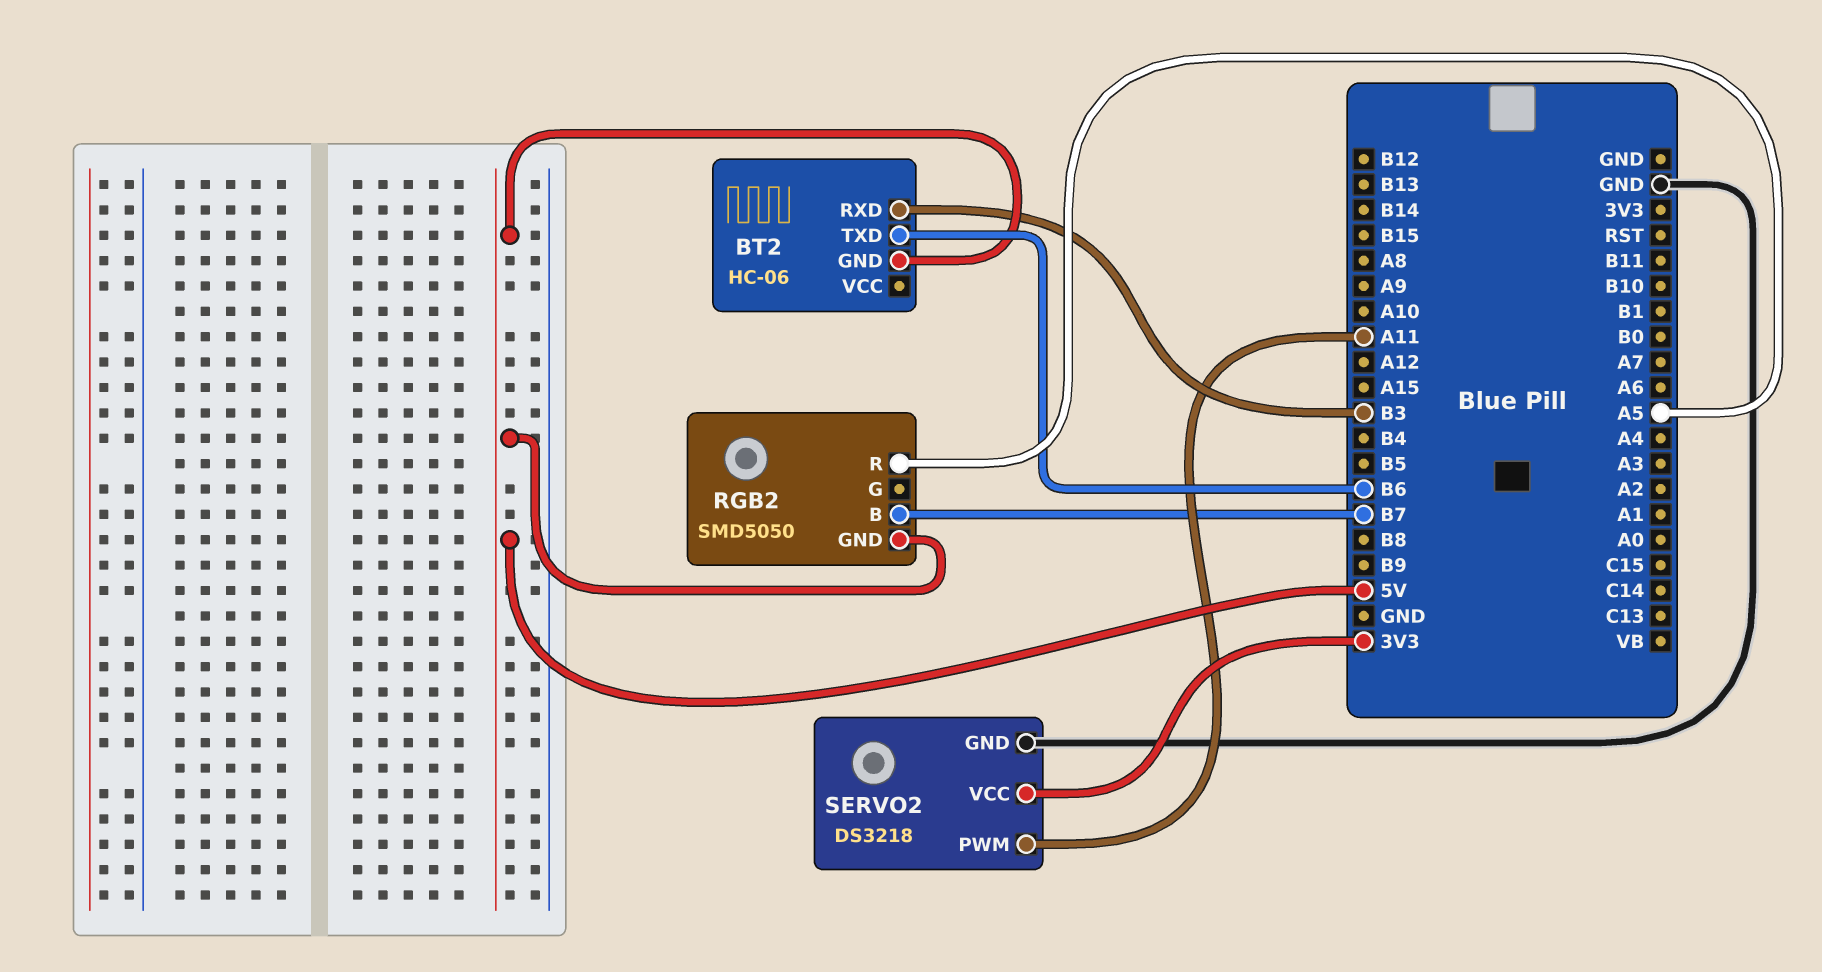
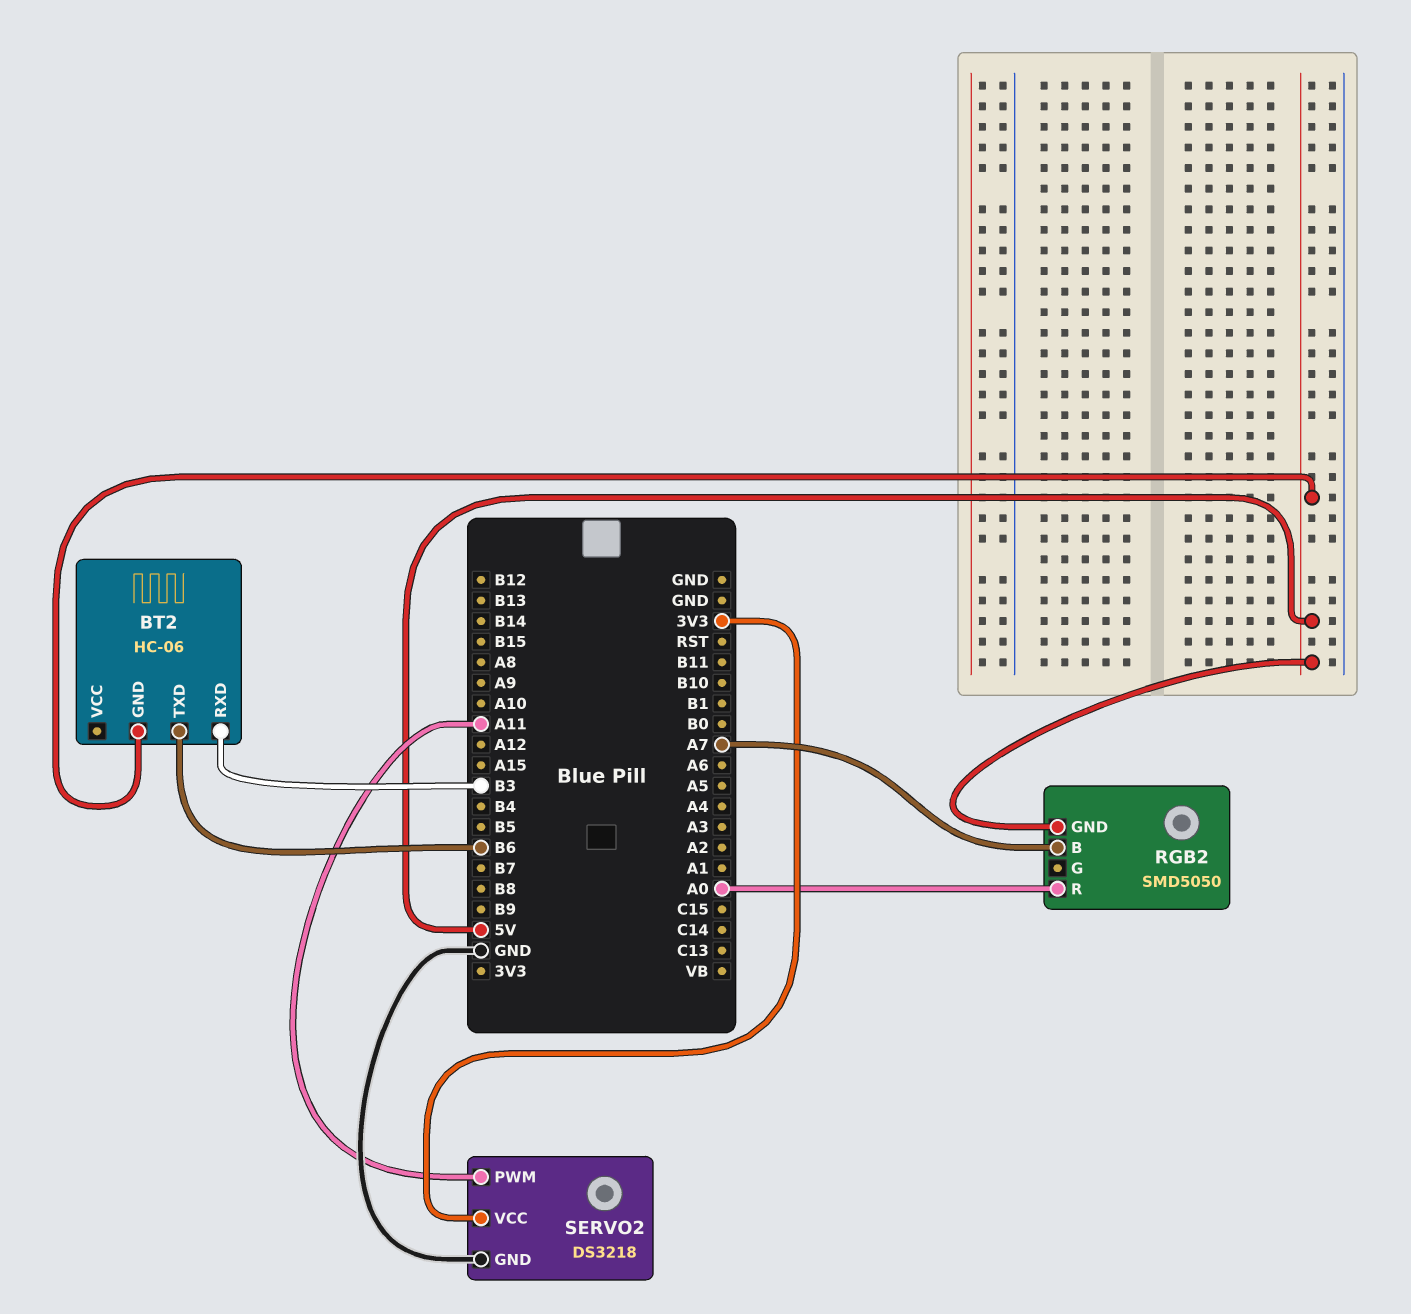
RGB2 pin B: B7 -> A7
RGB2 pin R: A5 -> A0

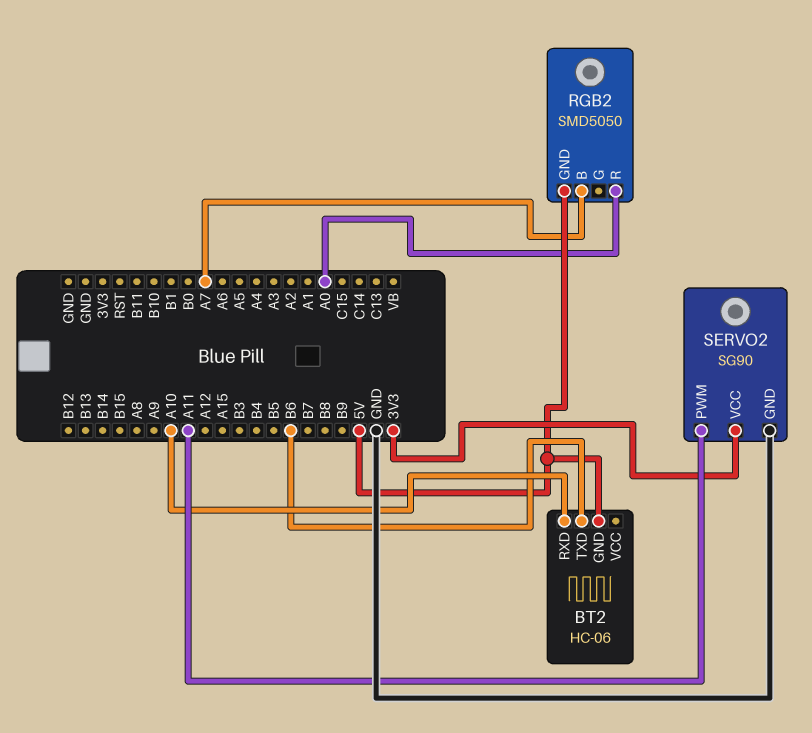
BT2 pin RXD: B3 -> A10
SERVO2: DS3218 -> SG90

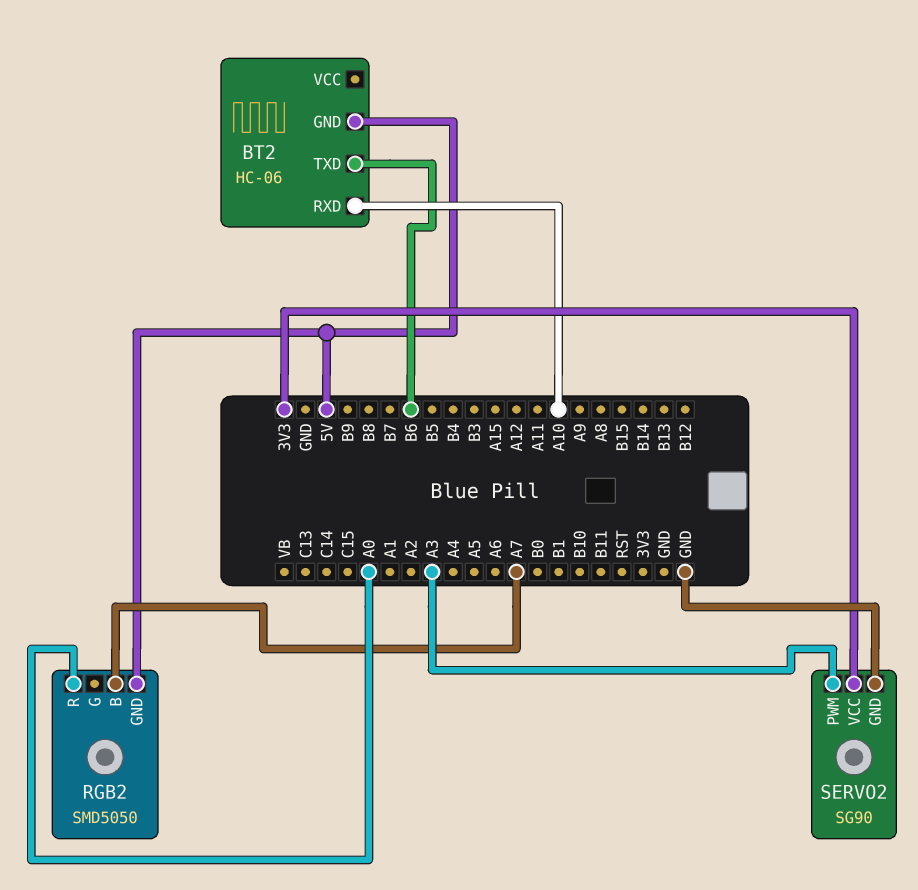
SERVO2 pin PWM: A11 -> A3

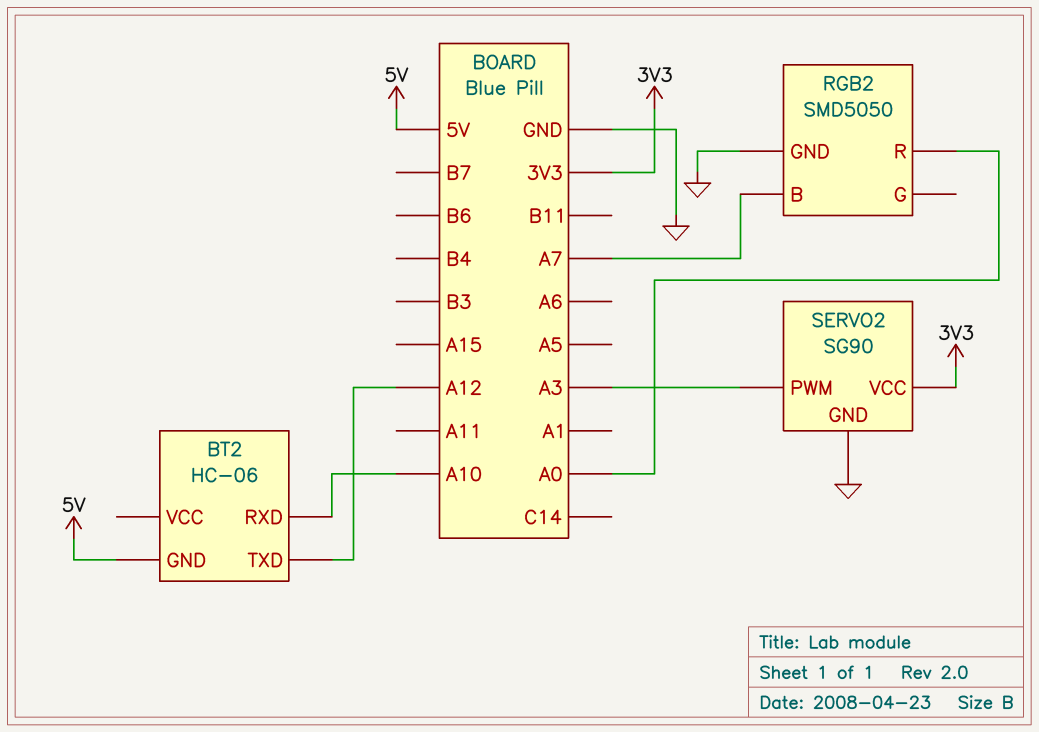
BT2 pin TXD: B6 -> A12
RGB2 pin GND: 5V -> GND

